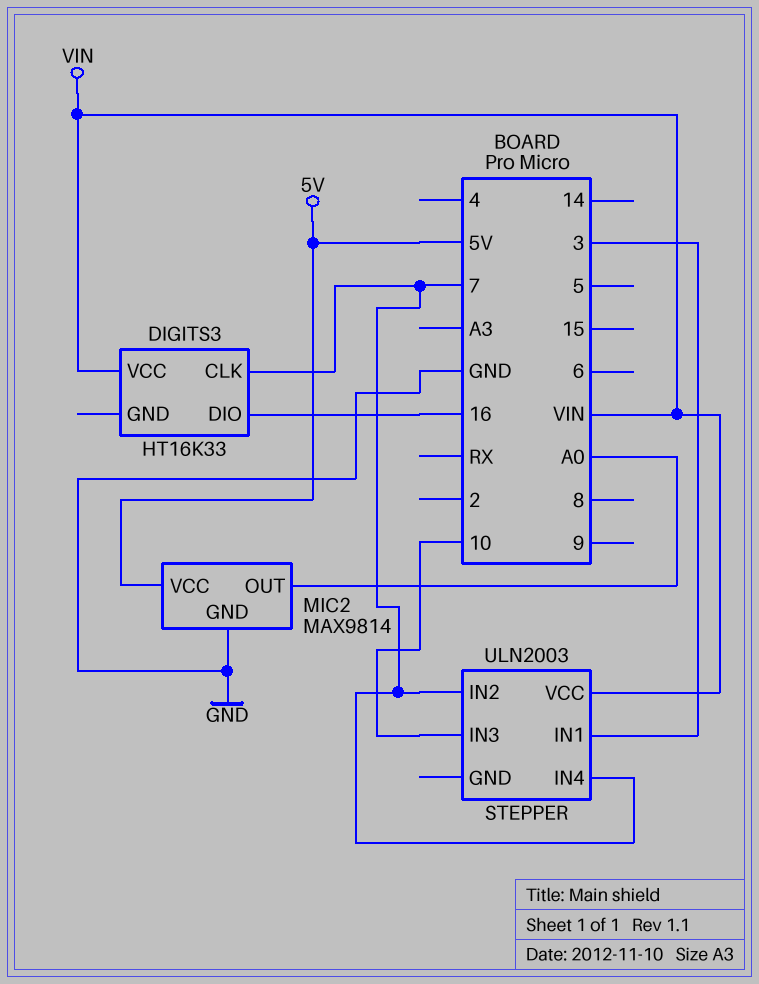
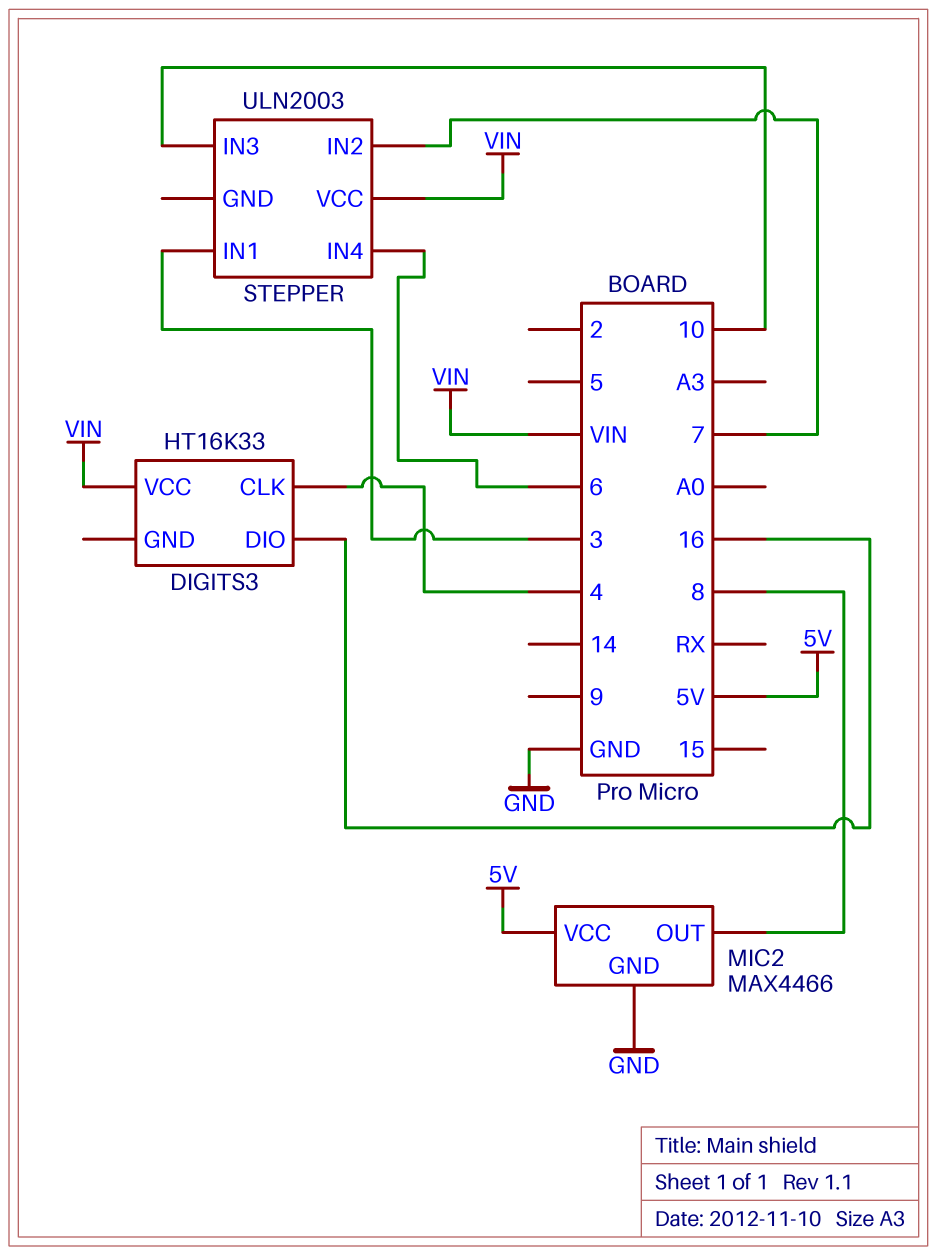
DIGITS3 pin CLK: 7 -> 4
MIC2: MAX9814 -> MAX4466
MIC2 pin OUT: A0 -> 8
STEPPER pin IN4: 7 -> 6

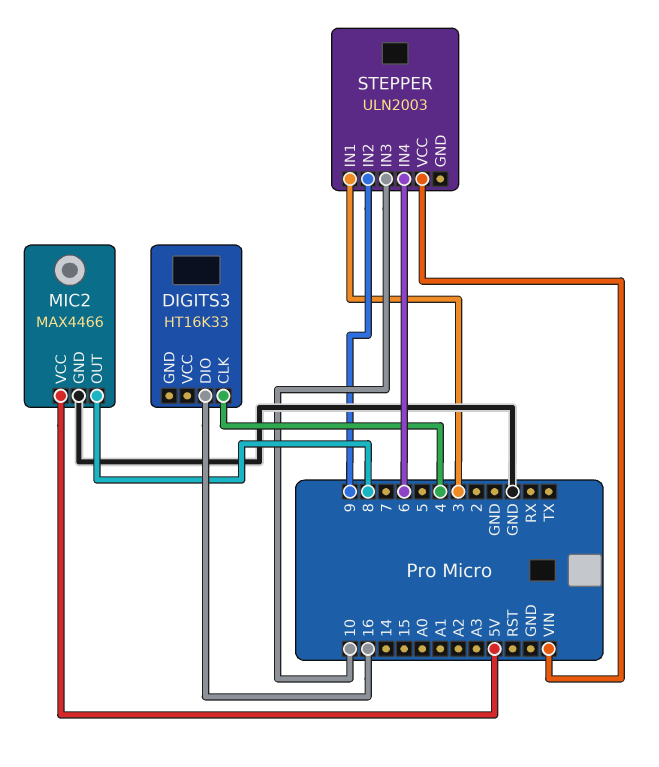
DIGITS3 pin VCC: VIN -> none
STEPPER pin IN2: 7 -> 9

